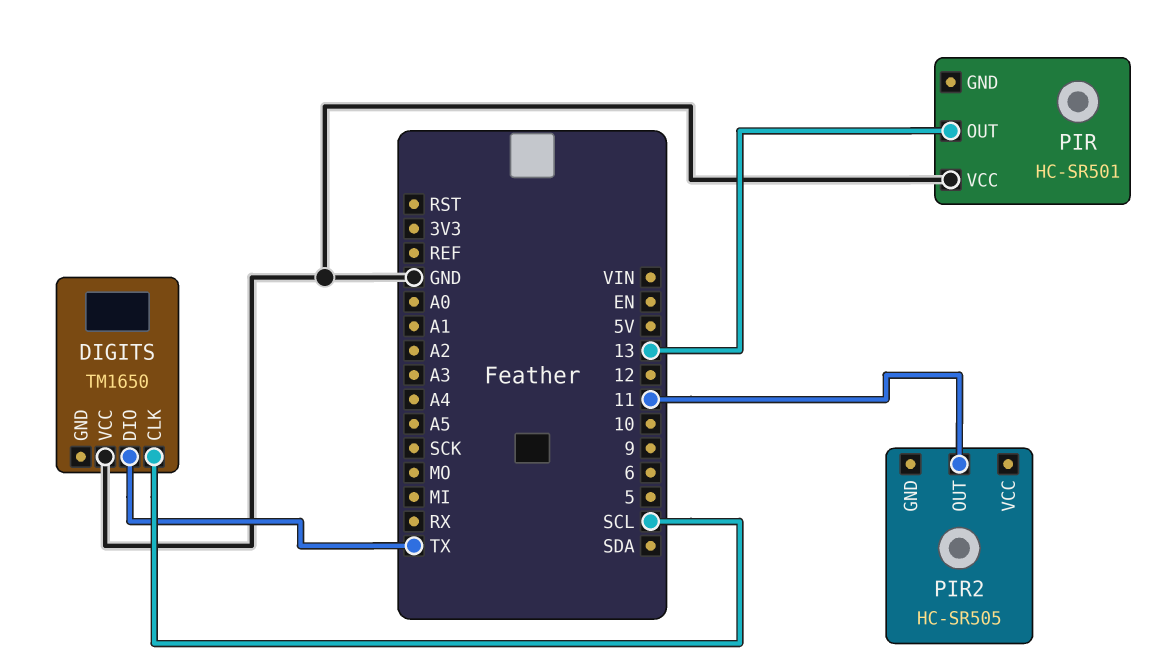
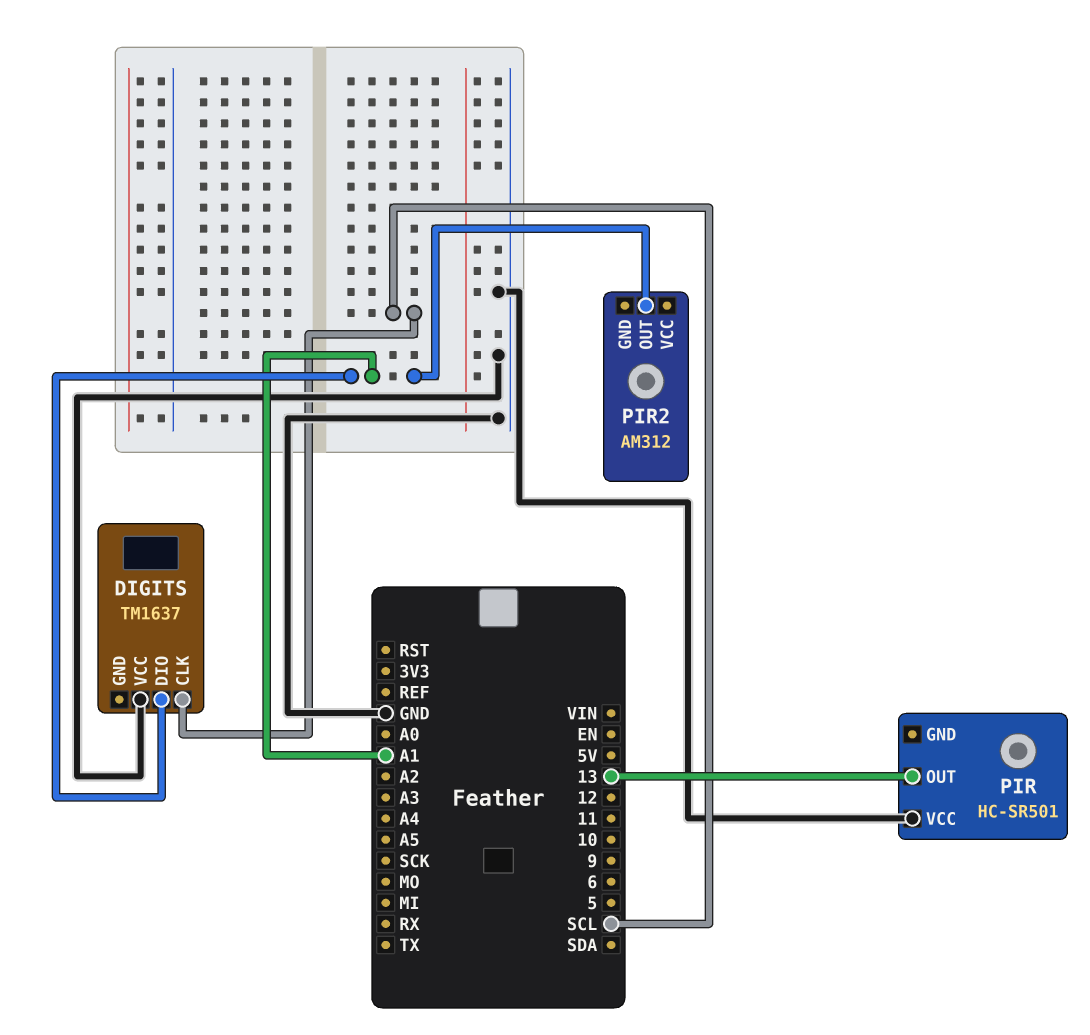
DIGITS: TM1650 -> TM1637
DIGITS pin DIO: TX -> A1
PIR2: HC-SR505 -> AM312
PIR2 pin OUT: 11 -> A1

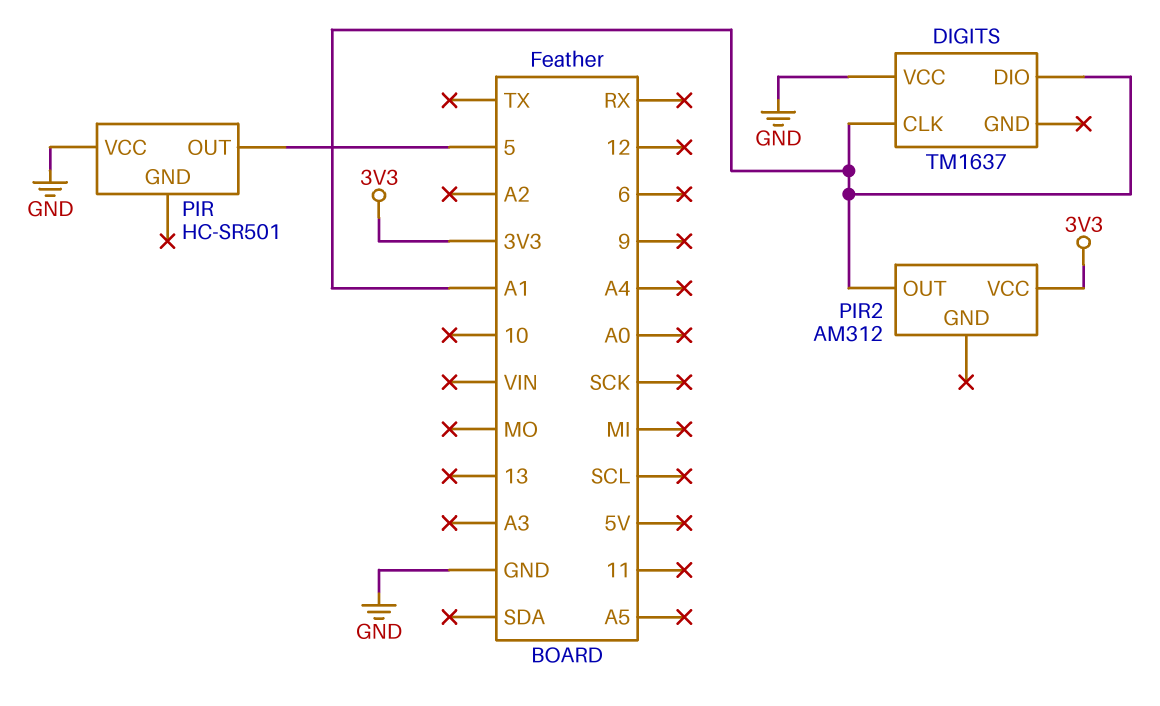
DIGITS pin CLK: SCL -> A1
PIR pin OUT: 13 -> 5
PIR2 pin VCC: none -> 3V3

